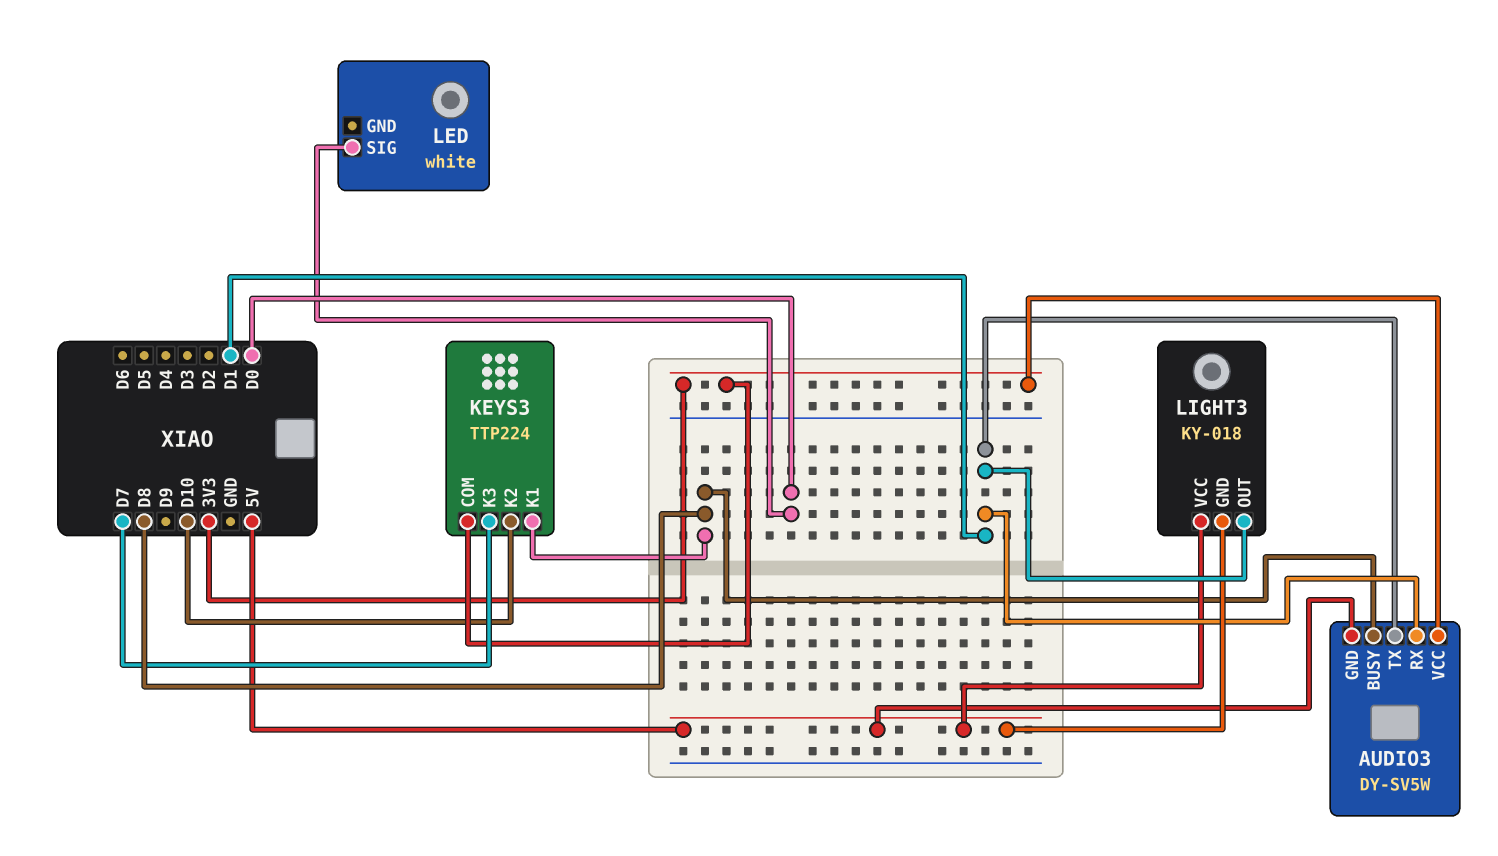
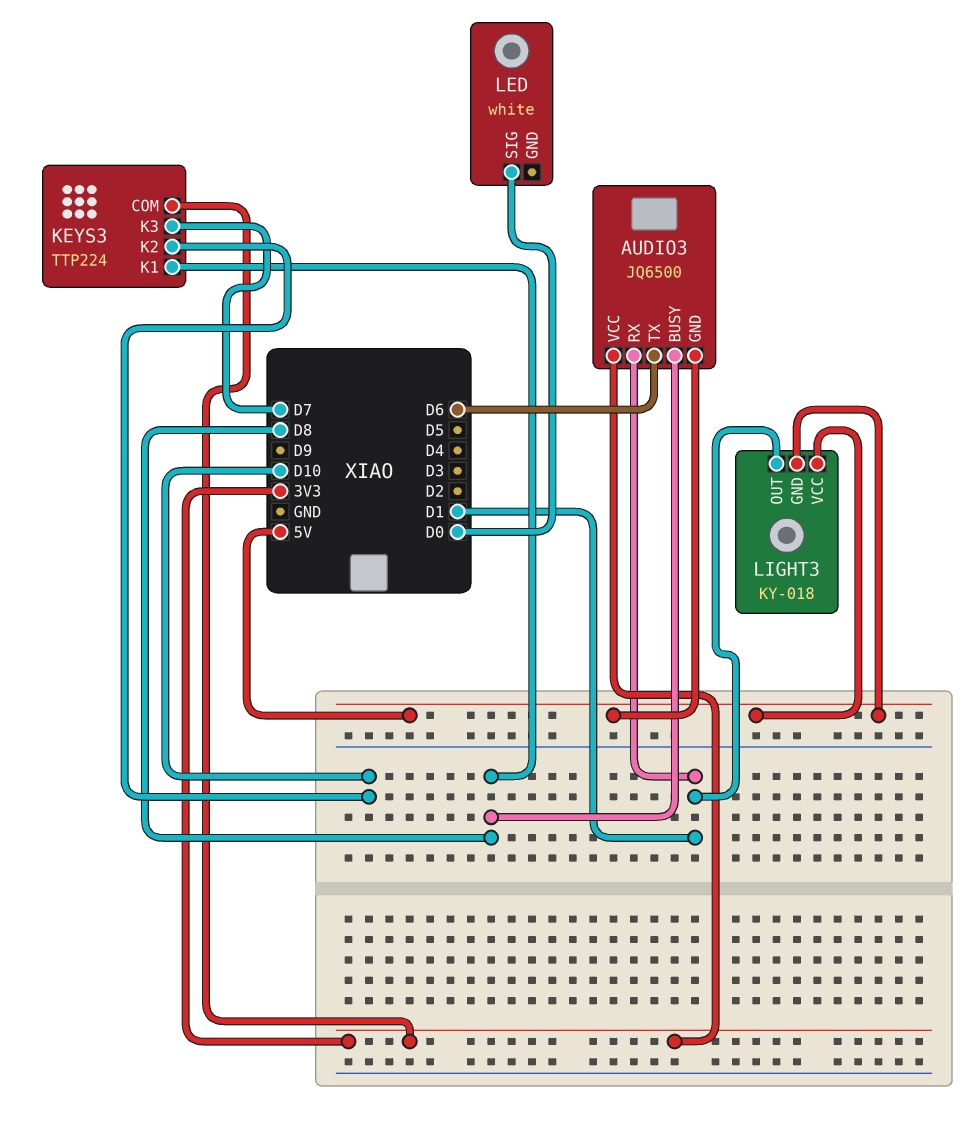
AUDIO3: DY-SV5W -> JQ6500
AUDIO3 pin TX: D1 -> D6

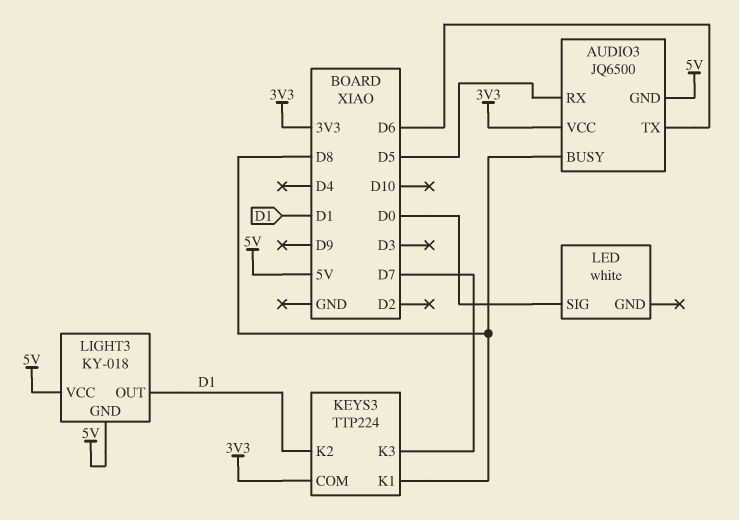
AUDIO3 pin RX: D1 -> D5
KEYS3 pin K2: D10 -> D1

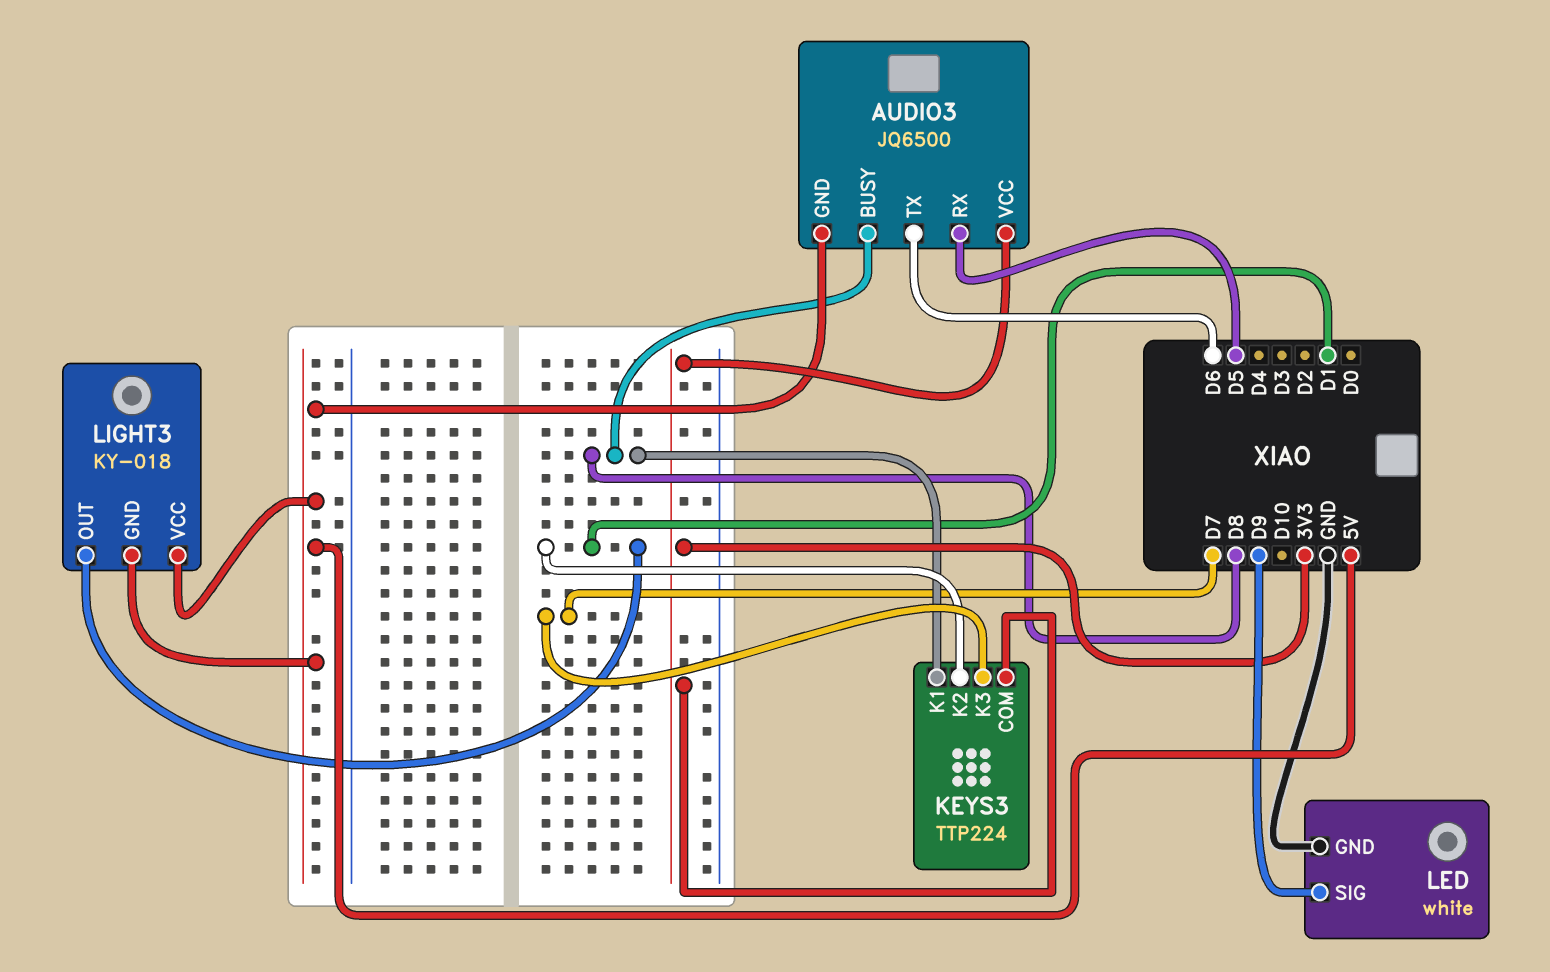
LED pin GND: none -> GND
LED pin SIG: D0 -> D9

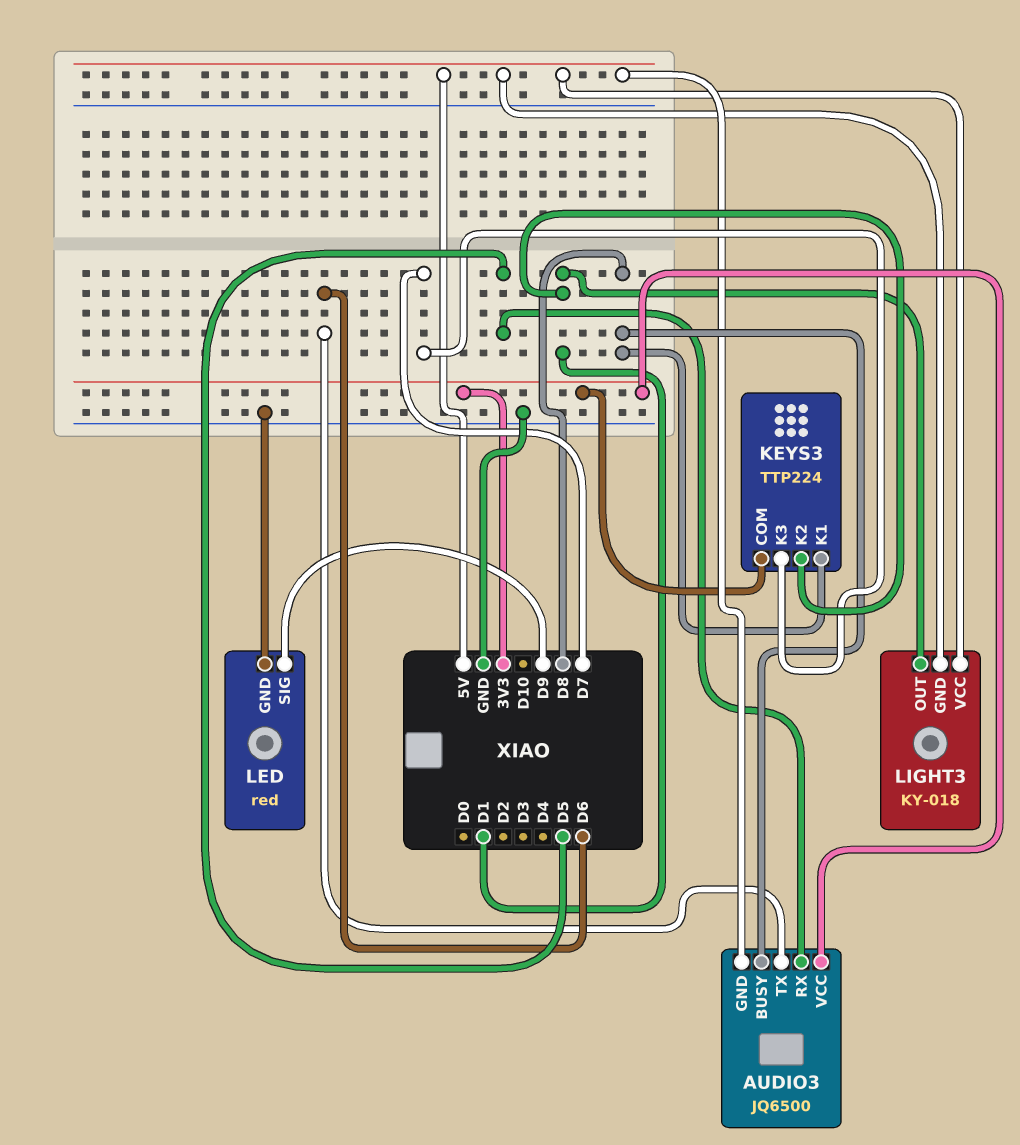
LED: white -> red

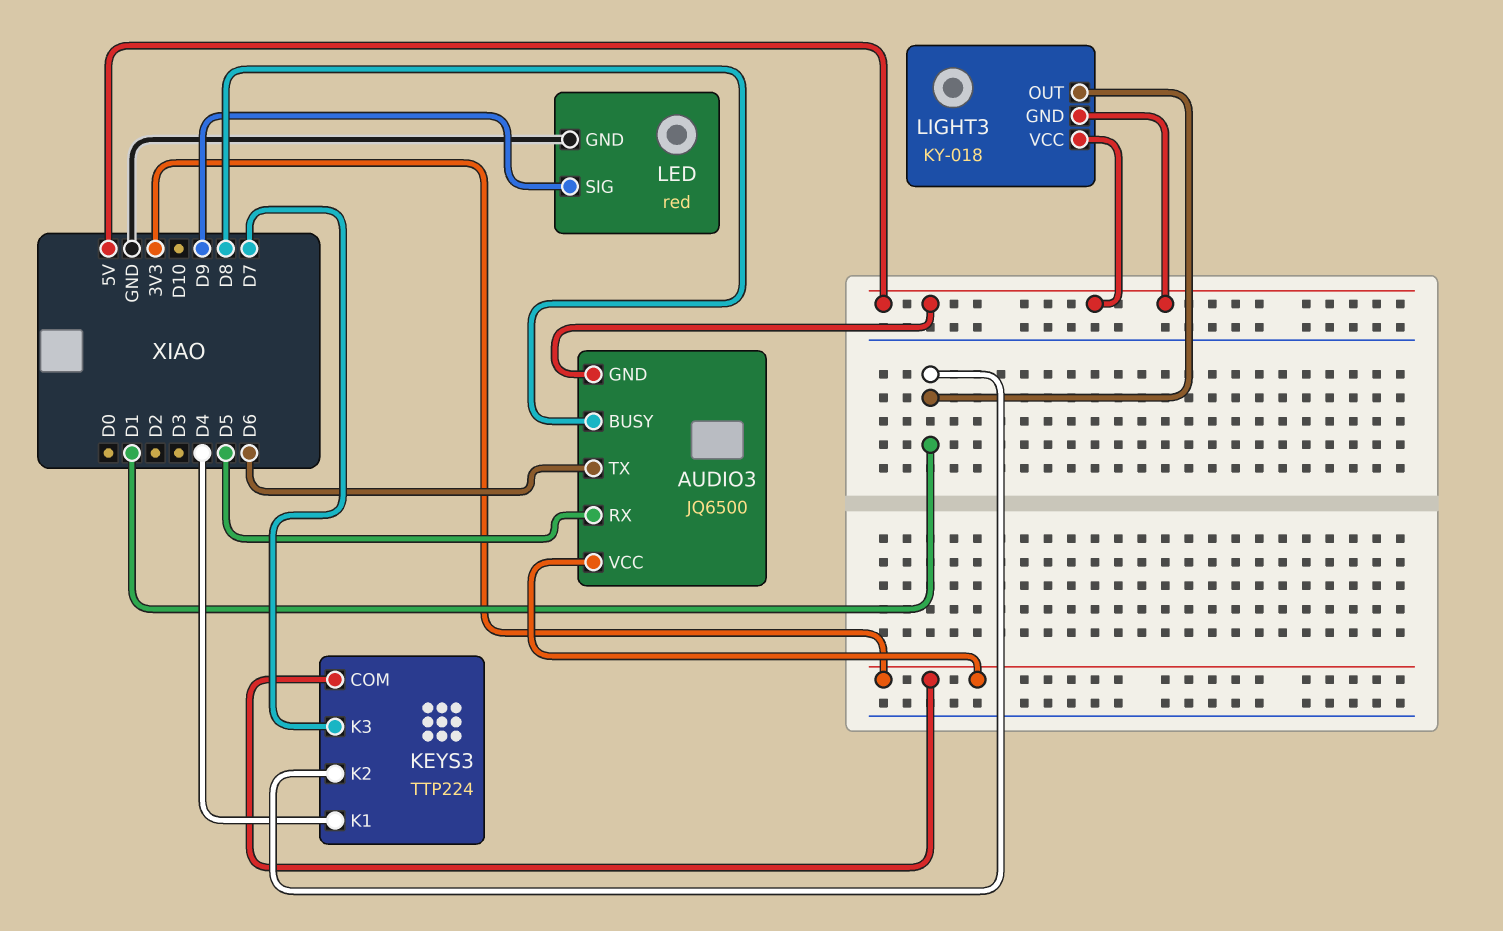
KEYS3 pin K1: D8 -> D4

